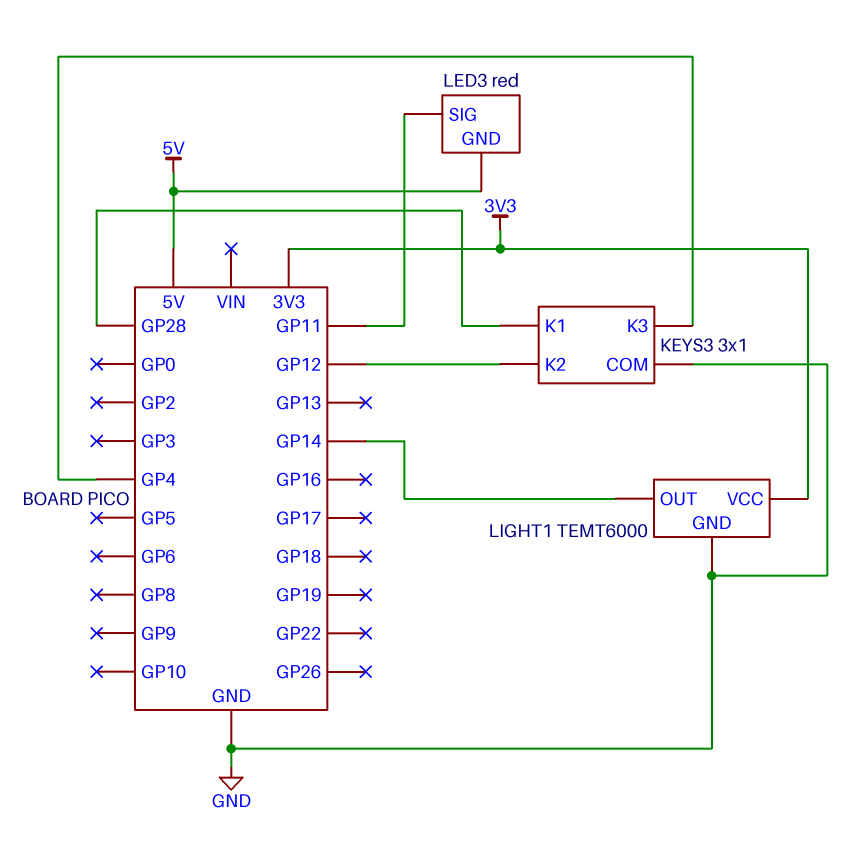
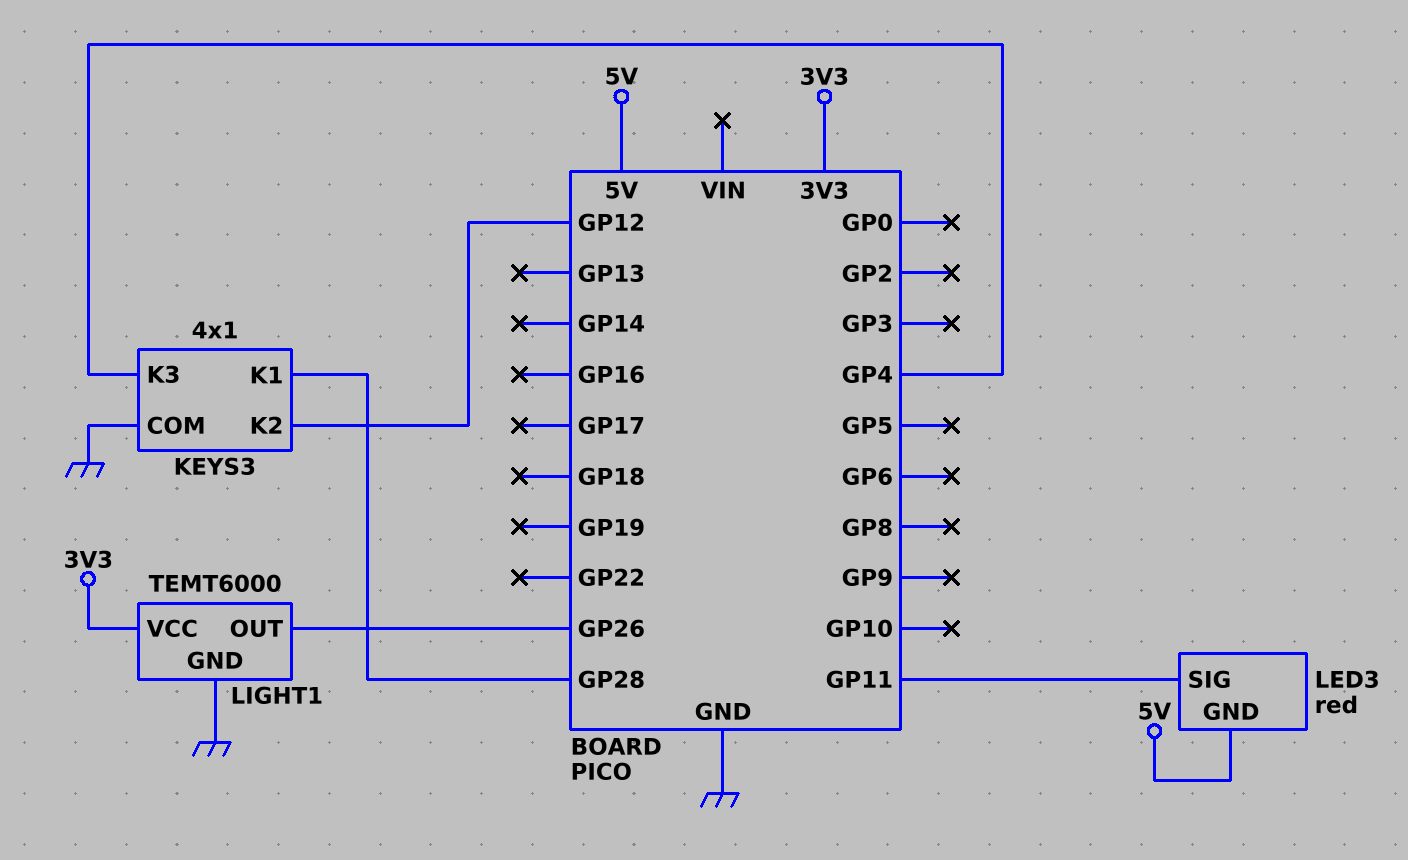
KEYS3: 3x1 -> 4x1
LIGHT1 pin OUT: GP14 -> GP26

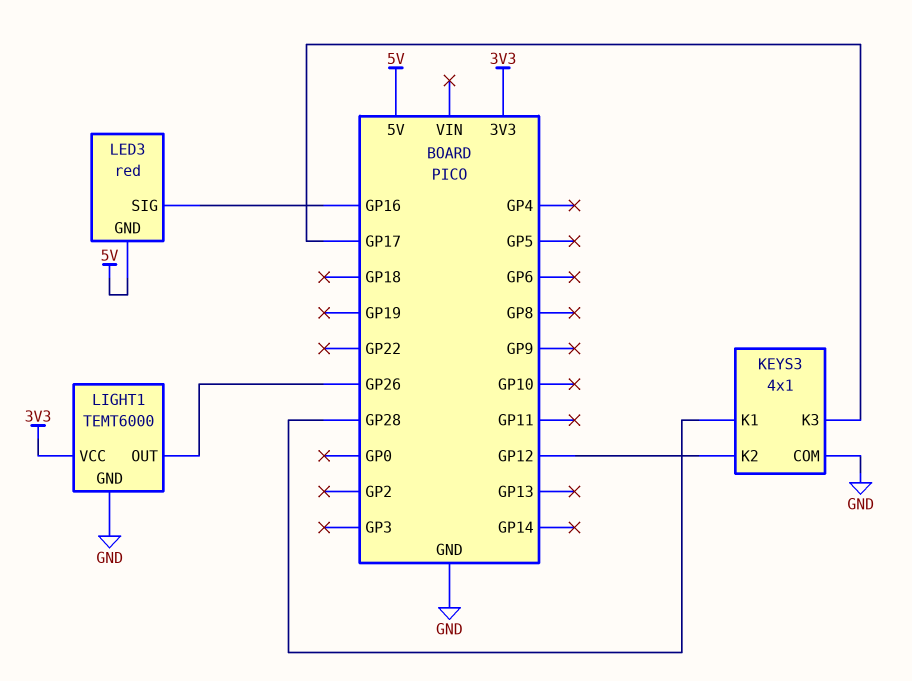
KEYS3 pin K3: GP4 -> GP17
LED3 pin SIG: GP11 -> GP16

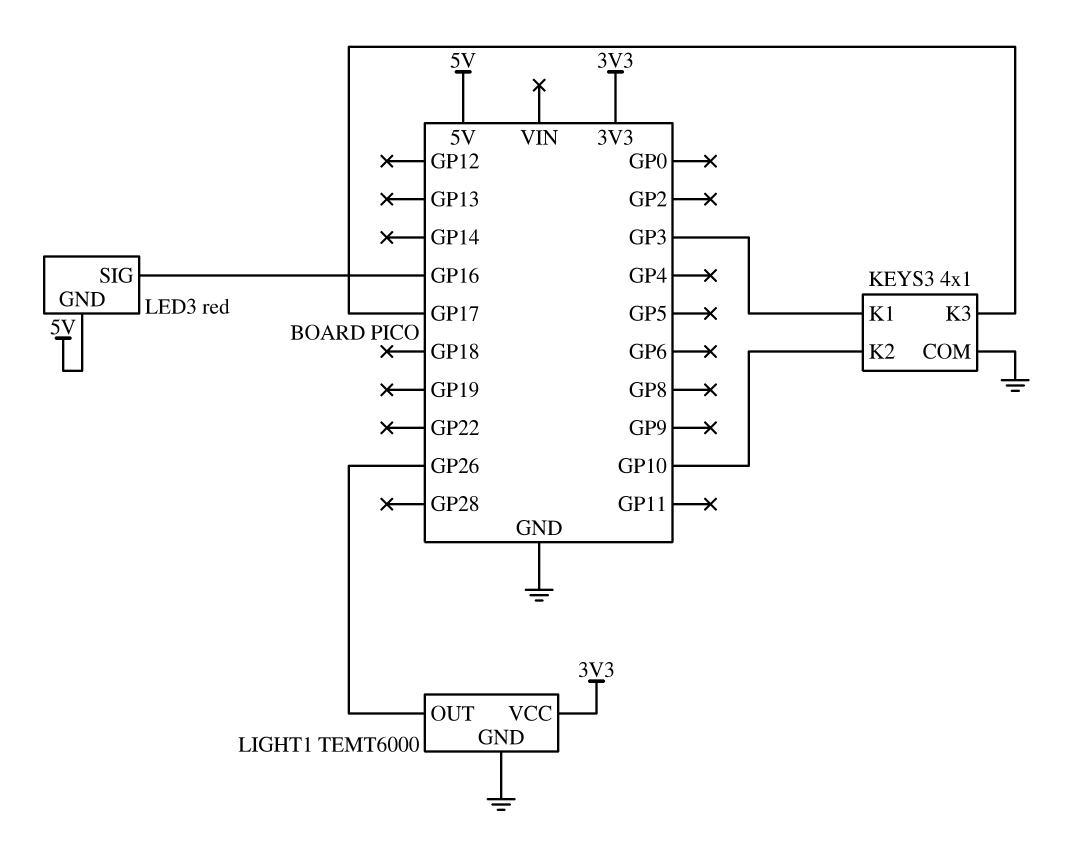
KEYS3 pin K1: GP28 -> GP3
KEYS3 pin K2: GP12 -> GP10

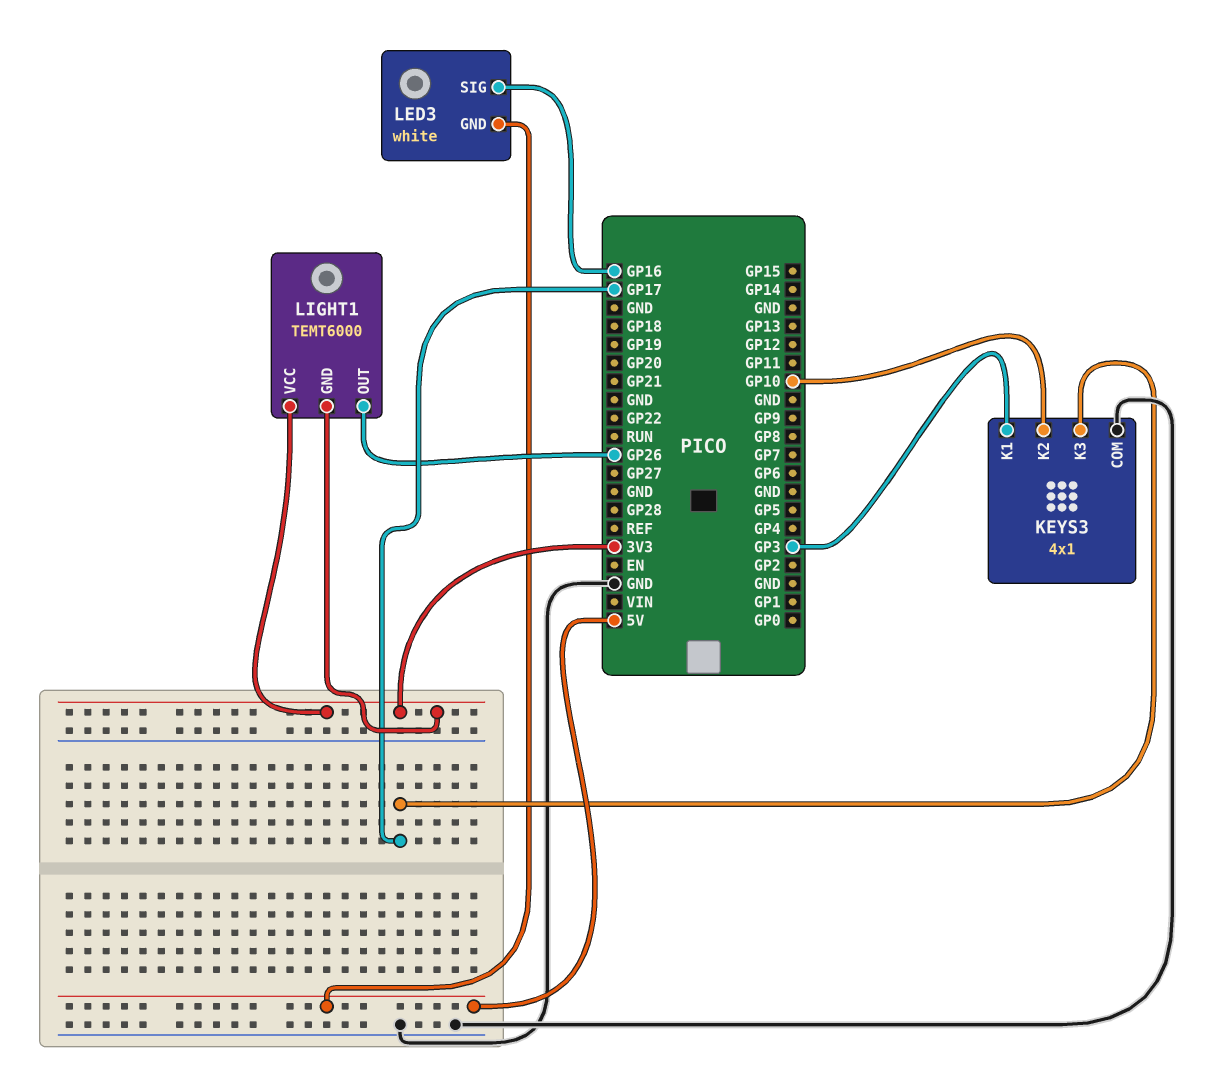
LED3: red -> white
LIGHT1 pin GND: GND -> 3V3

